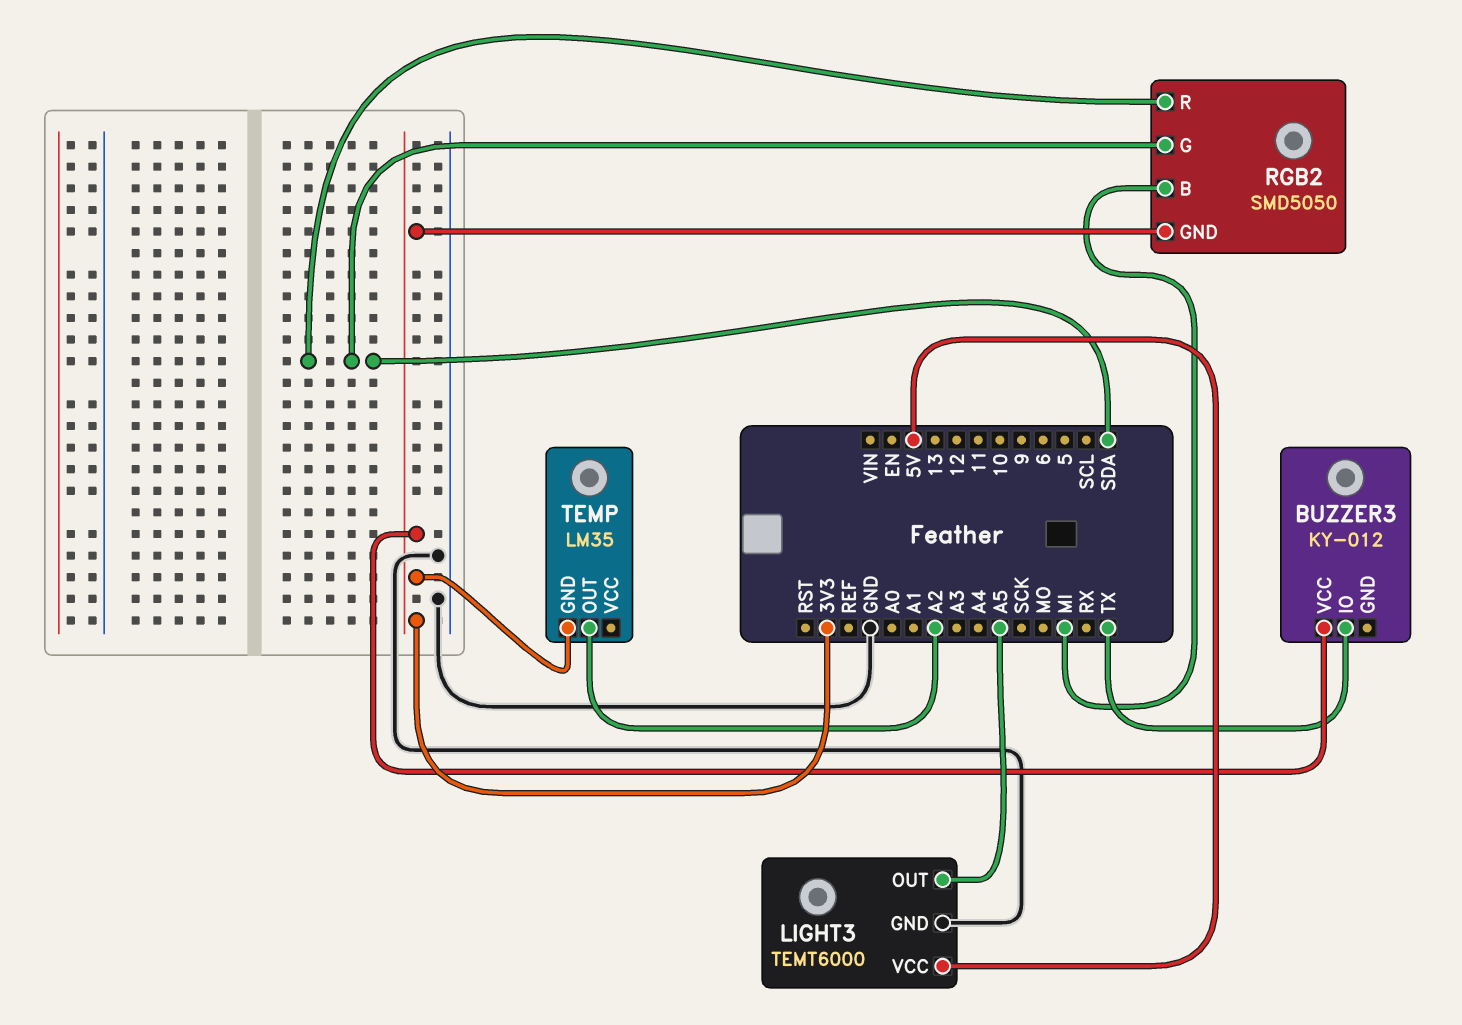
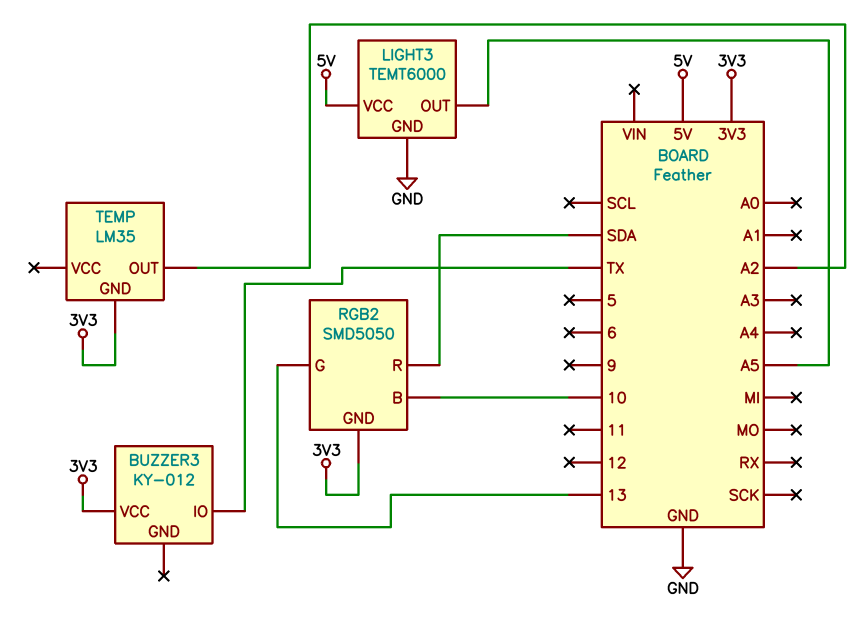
RGB2 pin B: MI -> 10
RGB2 pin G: SDA -> 13

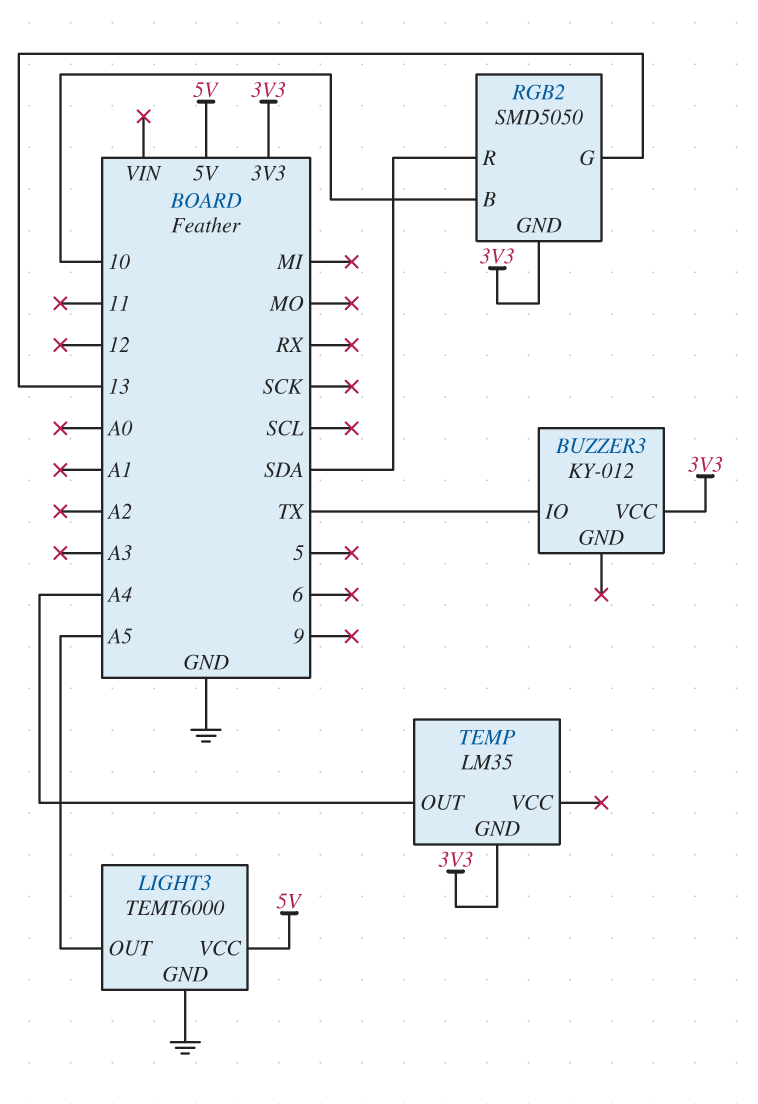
TEMP pin OUT: A2 -> A4

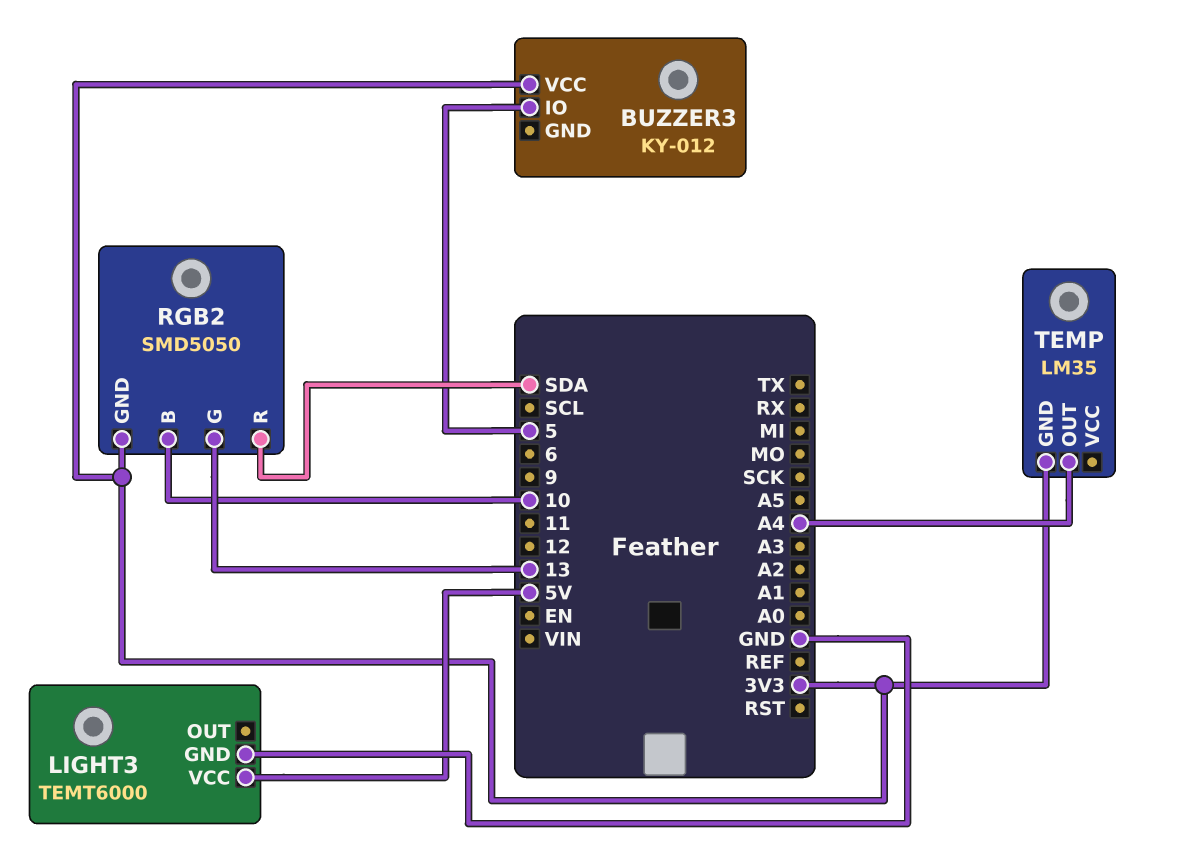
BUZZER3 pin IO: TX -> 5
LIGHT3 pin OUT: A5 -> none

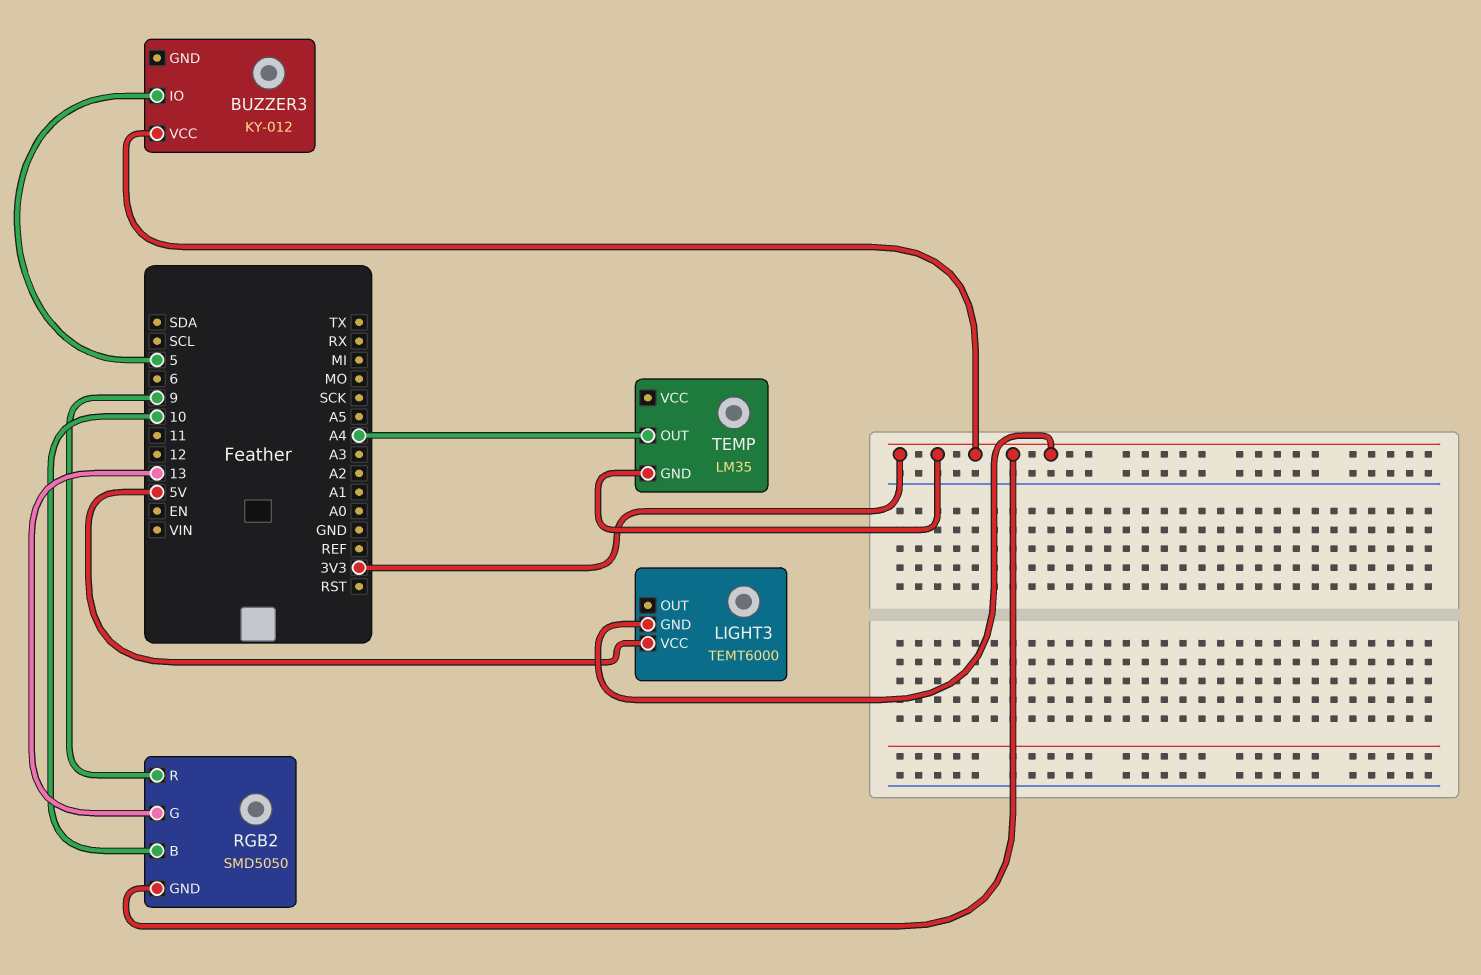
LIGHT3 pin GND: GND -> 3V3
RGB2 pin R: SDA -> 9

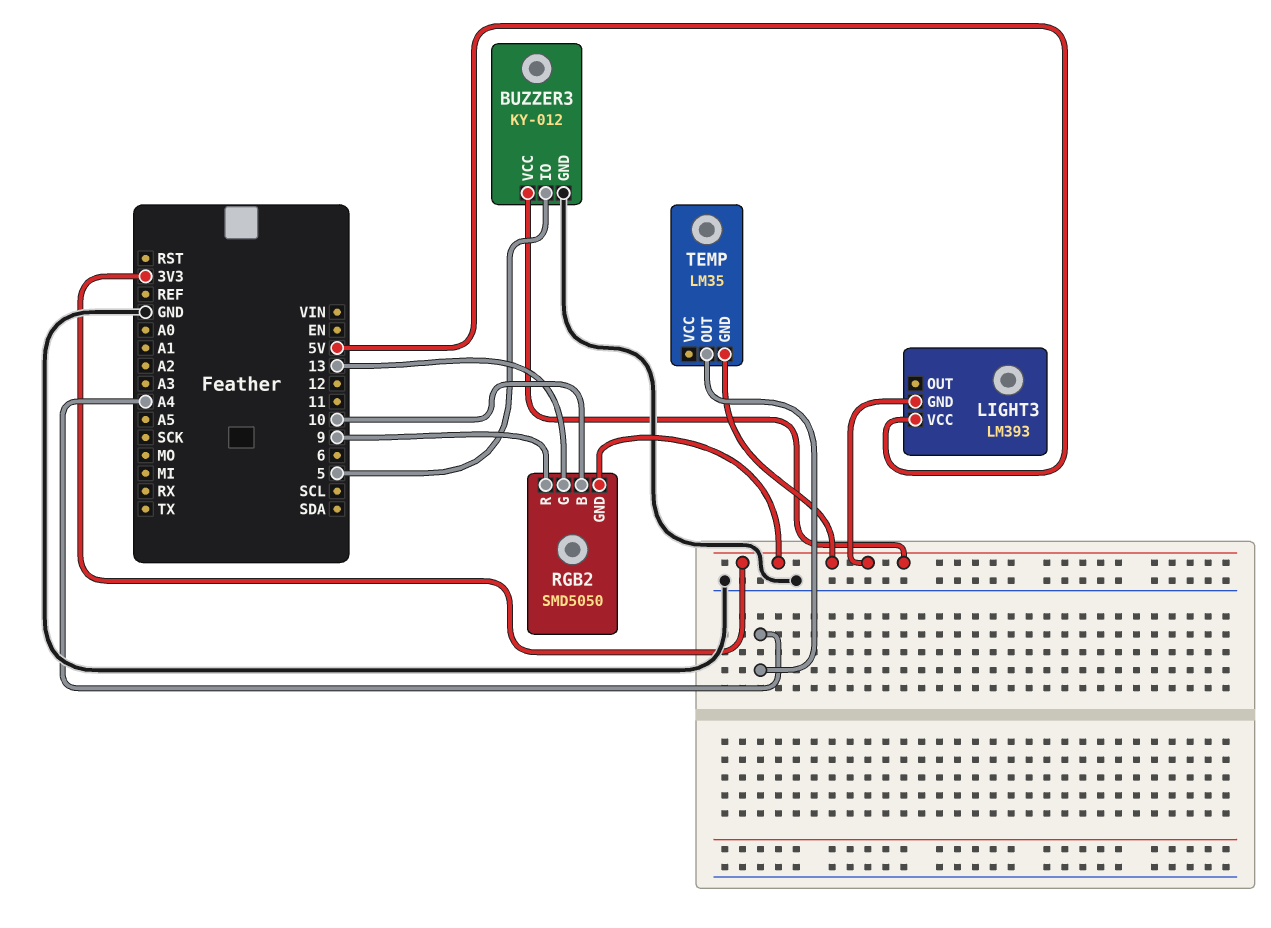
BUZZER3 pin GND: none -> GND
LIGHT3: TEMT6000 -> LM393

